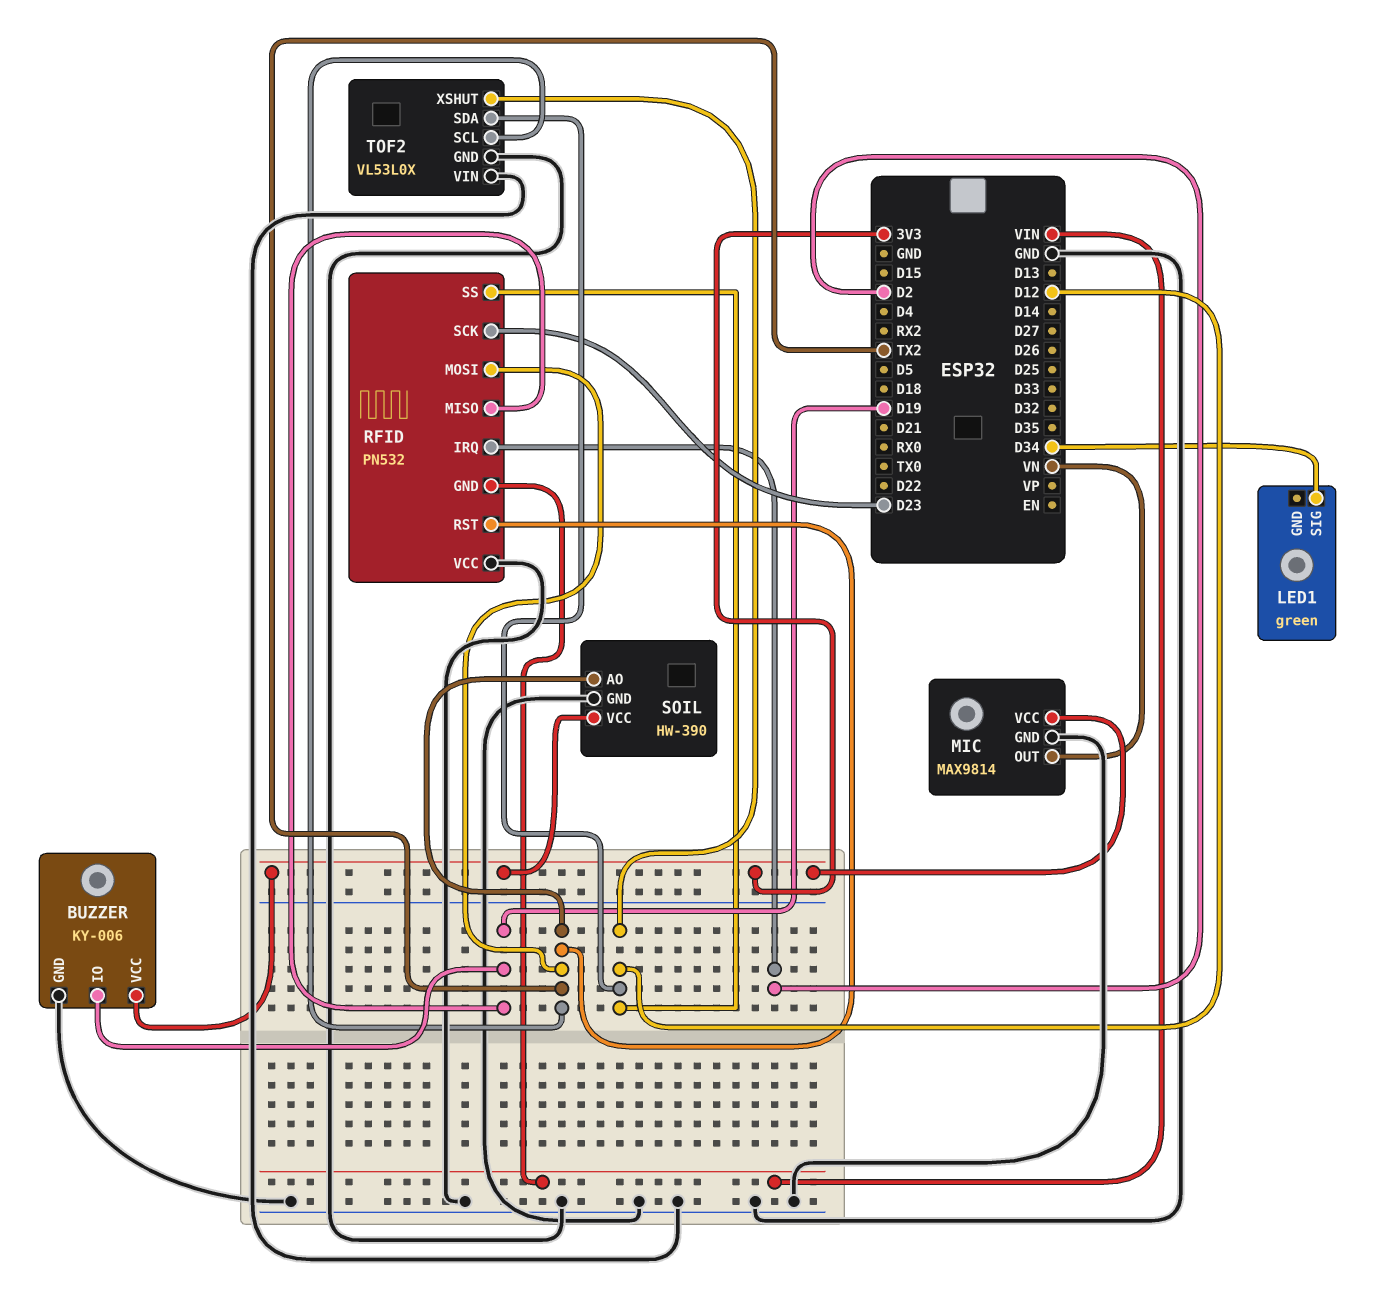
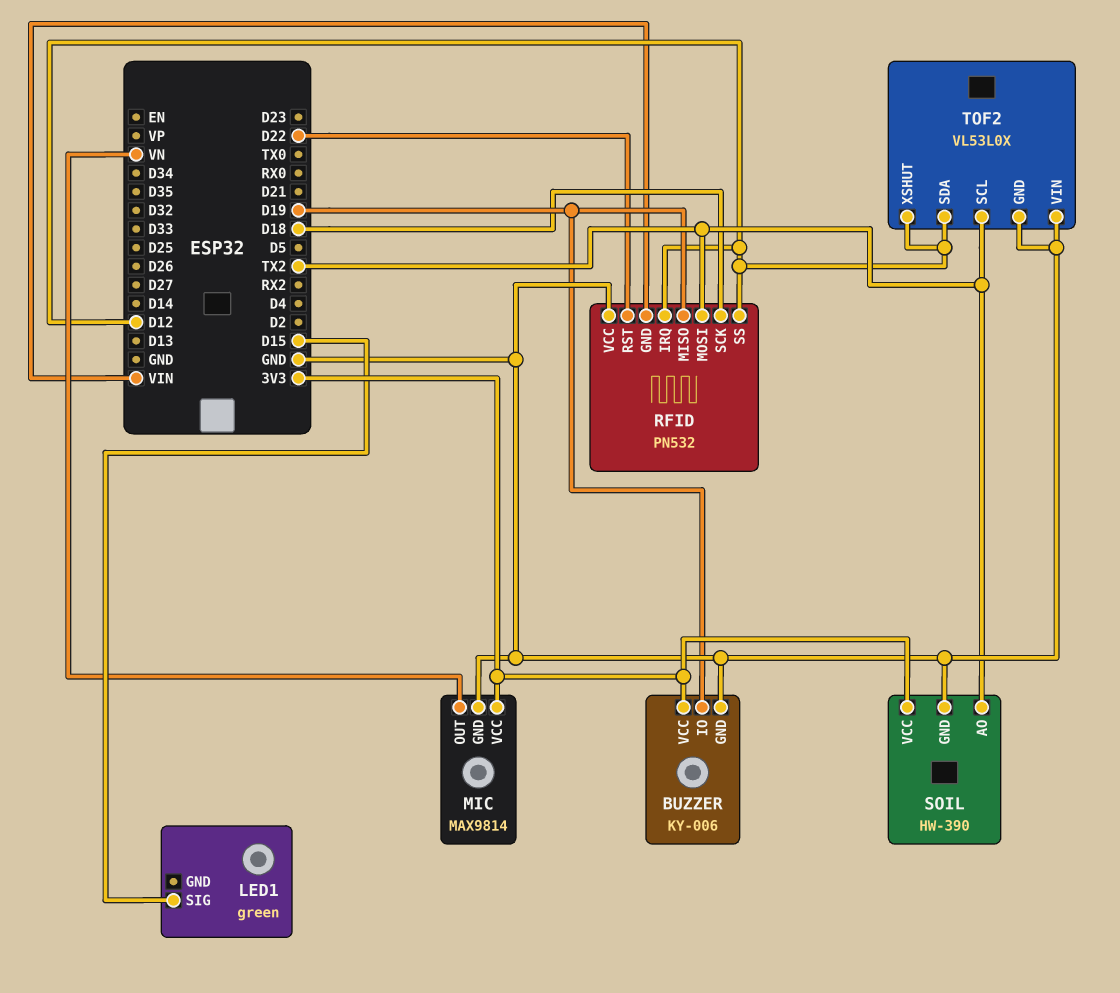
LED1 pin SIG: D34 -> D15
RFID pin IRQ: D2 -> D12
RFID pin RST: TX2 -> D22
RFID pin SCK: D23 -> D18

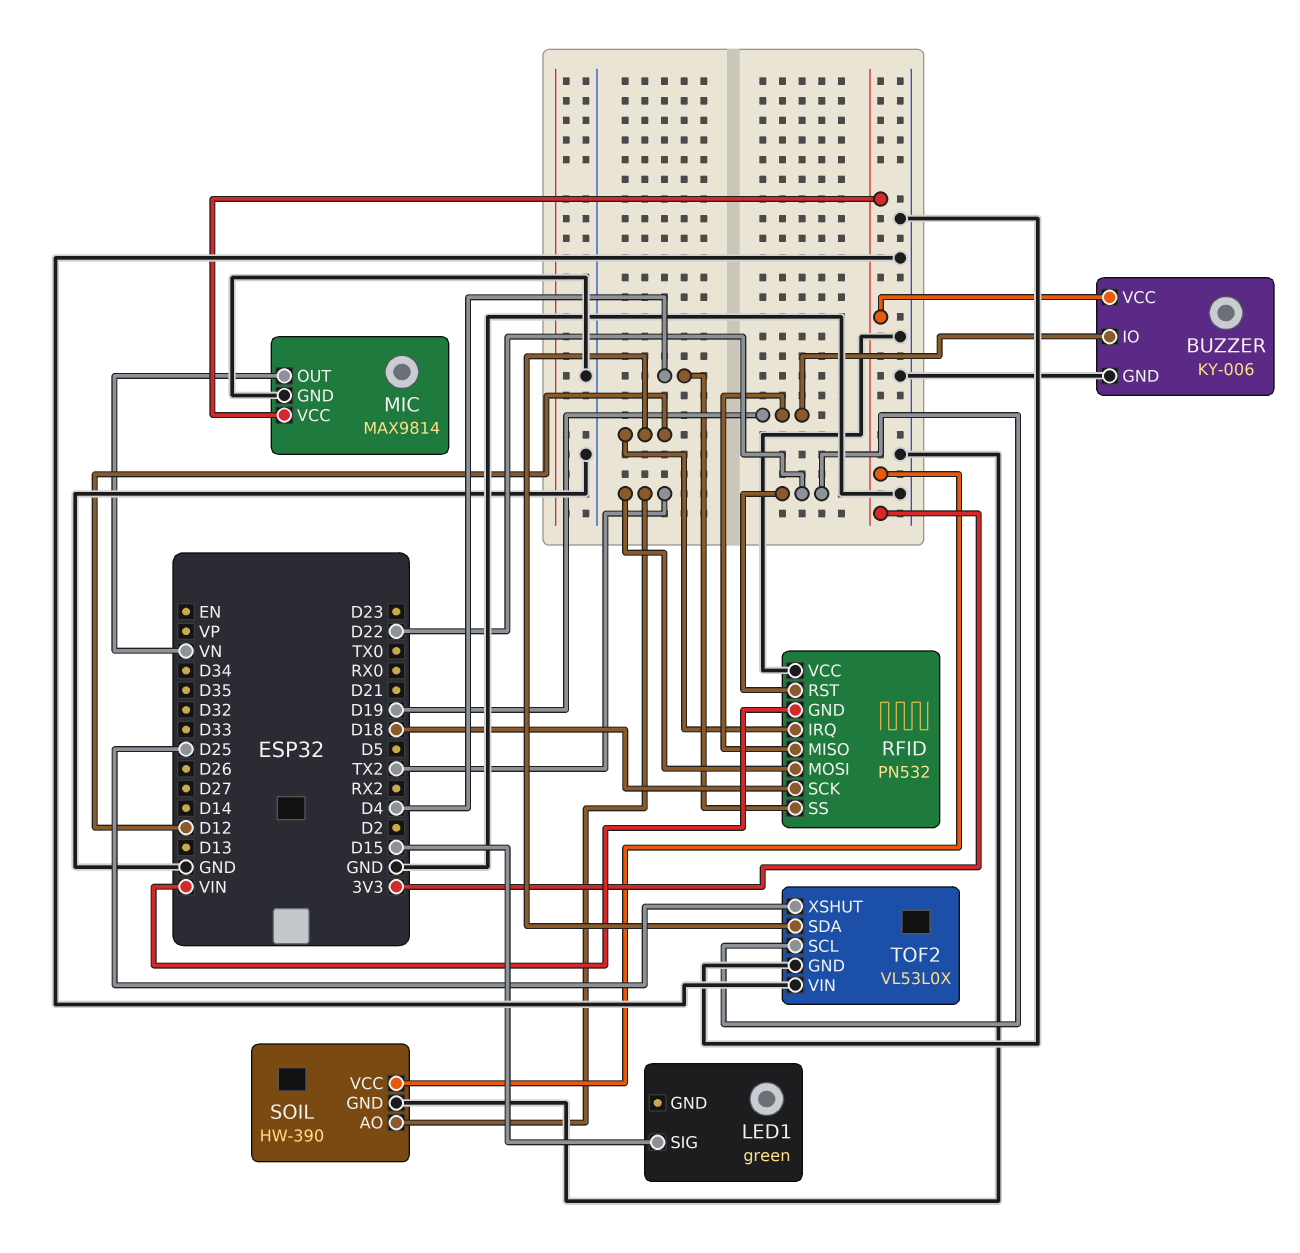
RFID pin SS: D12 -> D4
TOF2 pin SCL: TX2 -> D22
TOF2 pin XSHUT: D12 -> D25

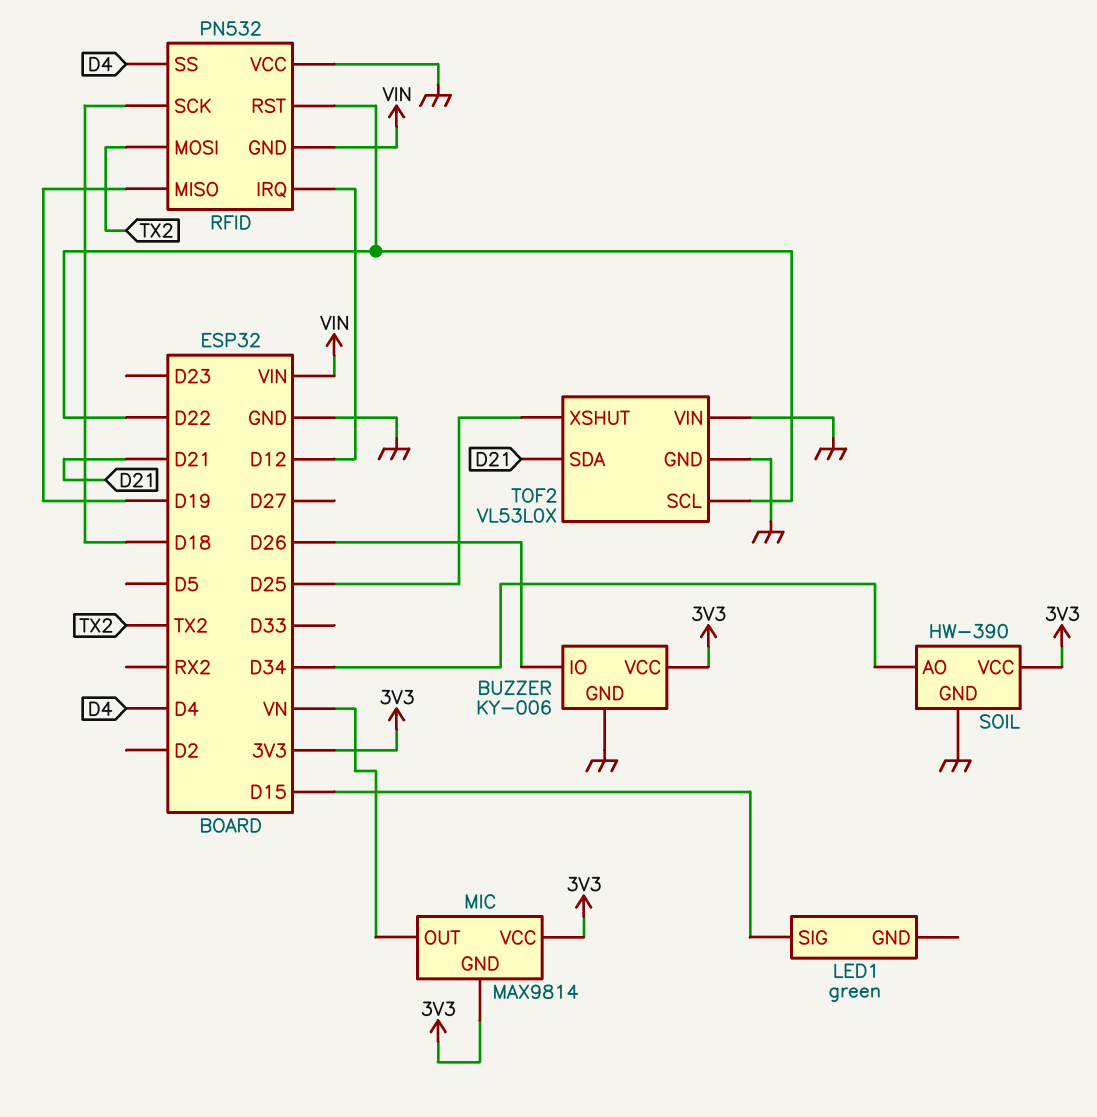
BUZZER pin IO: D19 -> D26
MIC pin GND: GND -> 3V3
SOIL pin AO: TX2 -> D34
TOF2 pin SDA: D12 -> D21

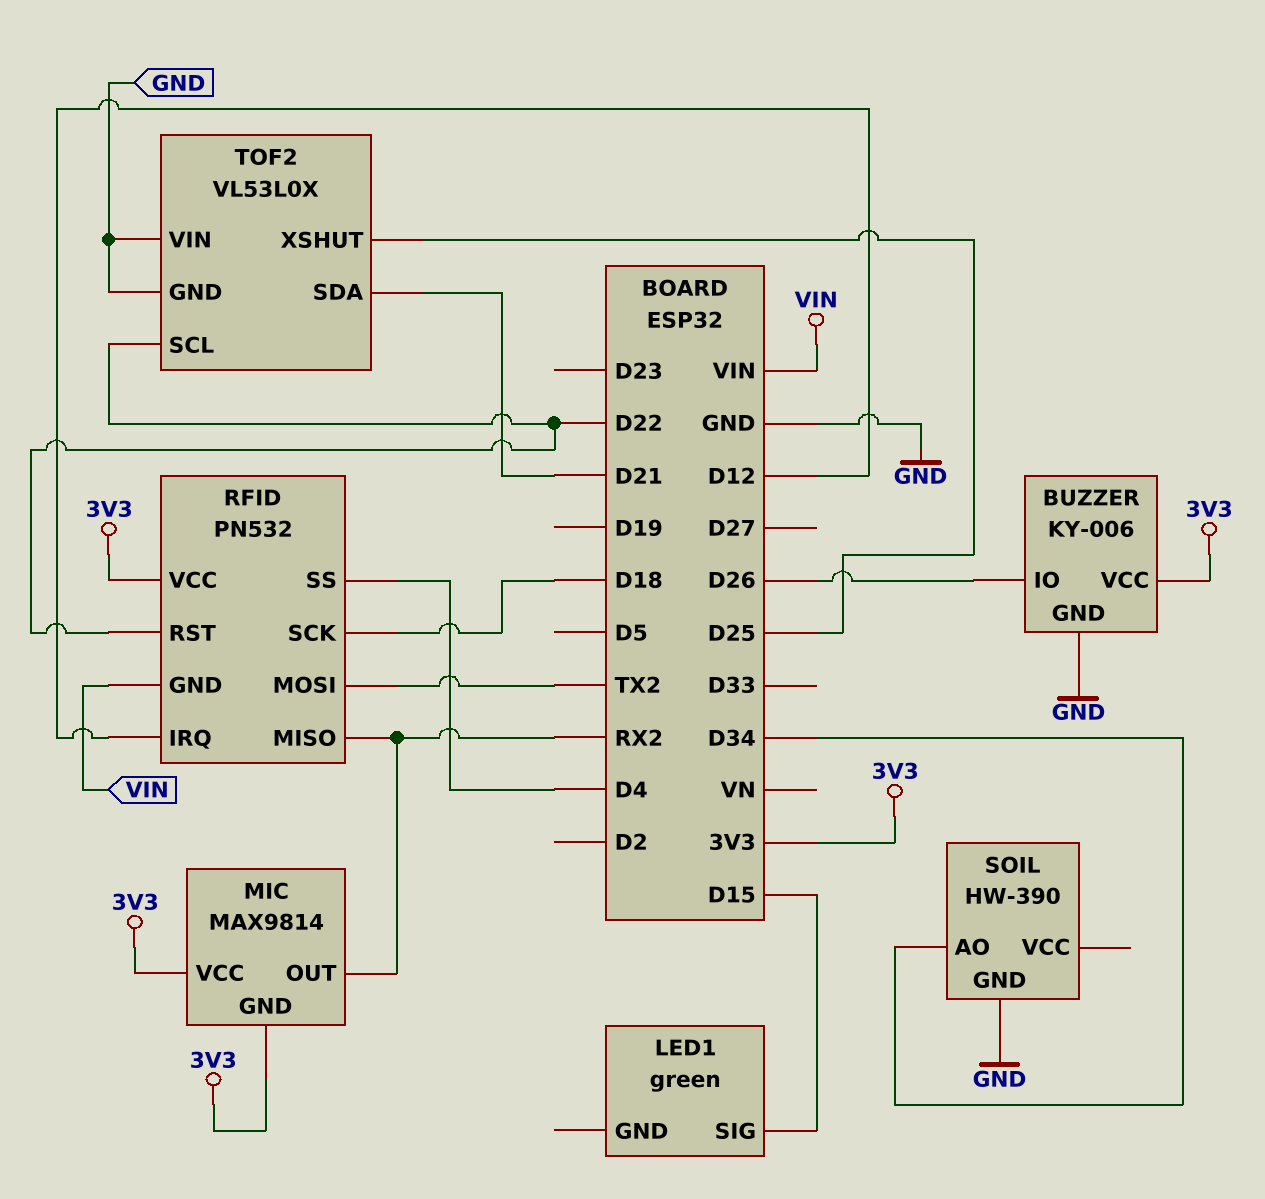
MIC pin OUT: VN -> RX2
RFID pin MISO: D19 -> RX2
RFID pin VCC: GND -> 3V3
SOIL pin VCC: 3V3 -> none

